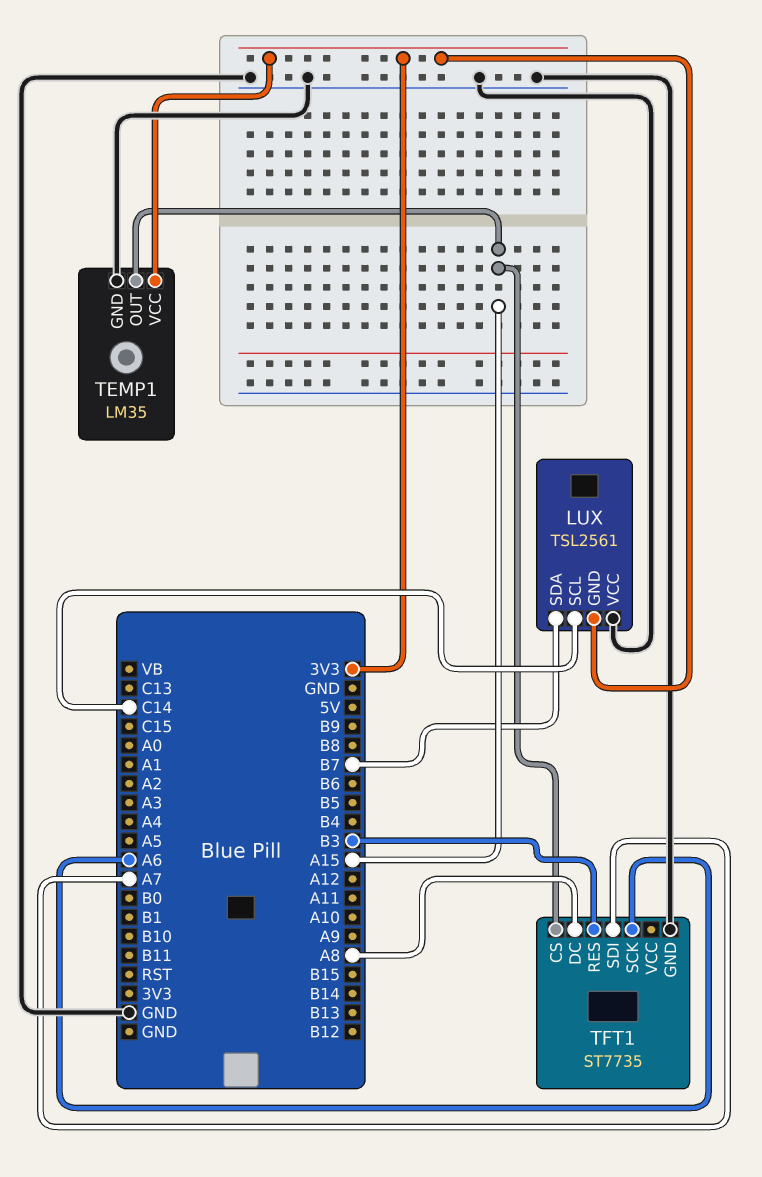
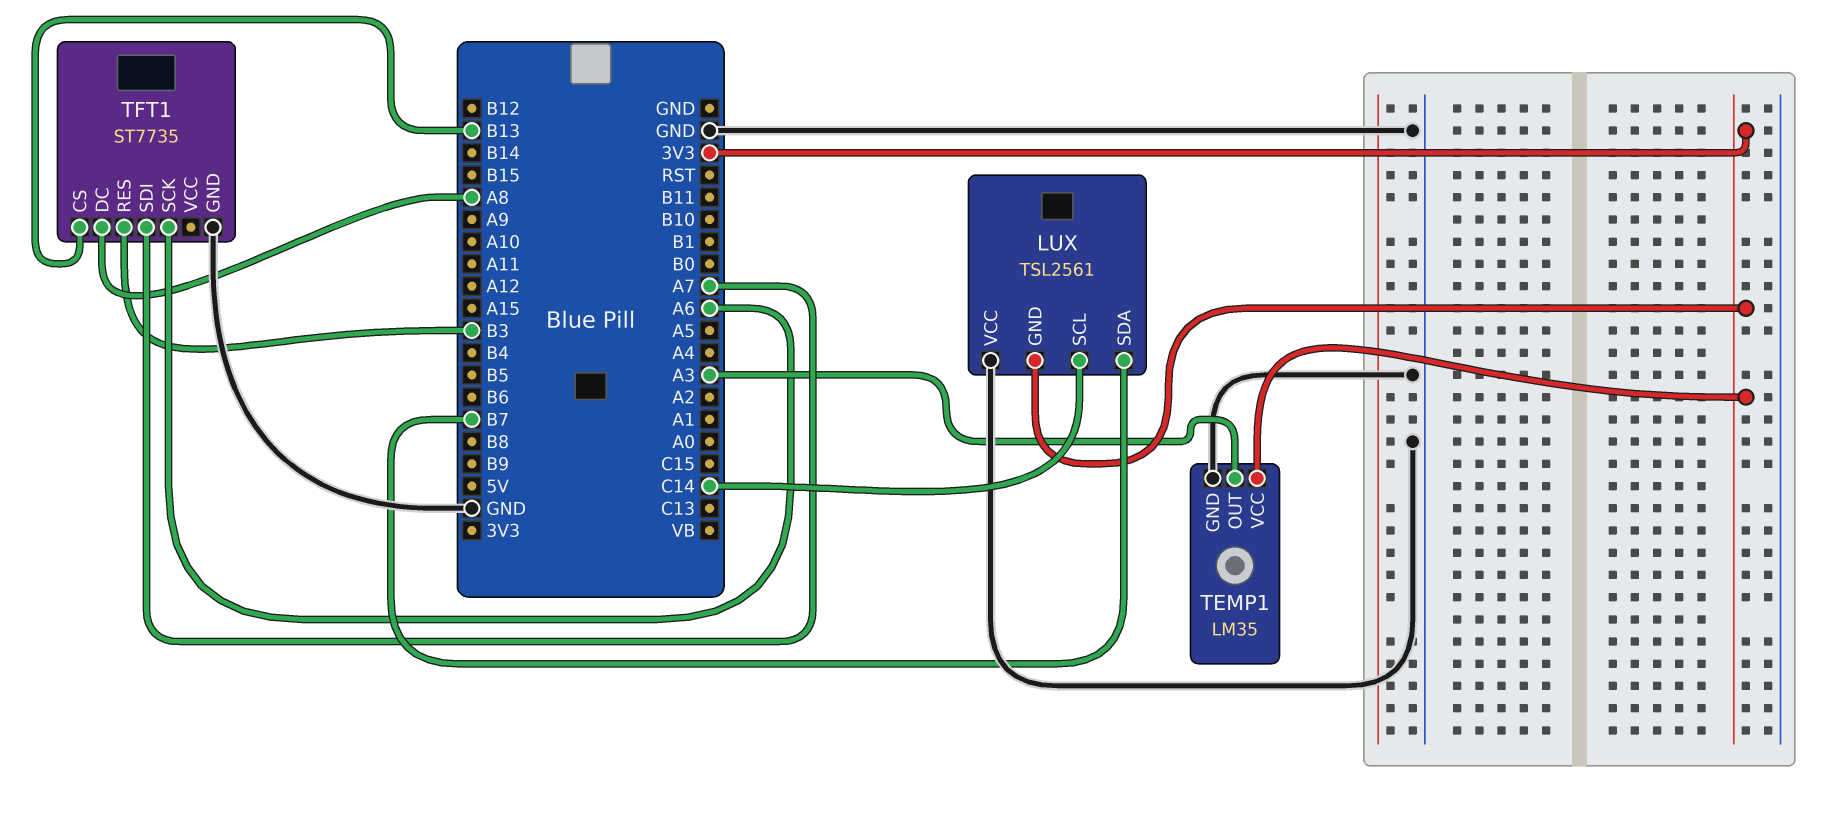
TEMP1 pin OUT: A15 -> A3
TFT1 pin CS: A15 -> B13

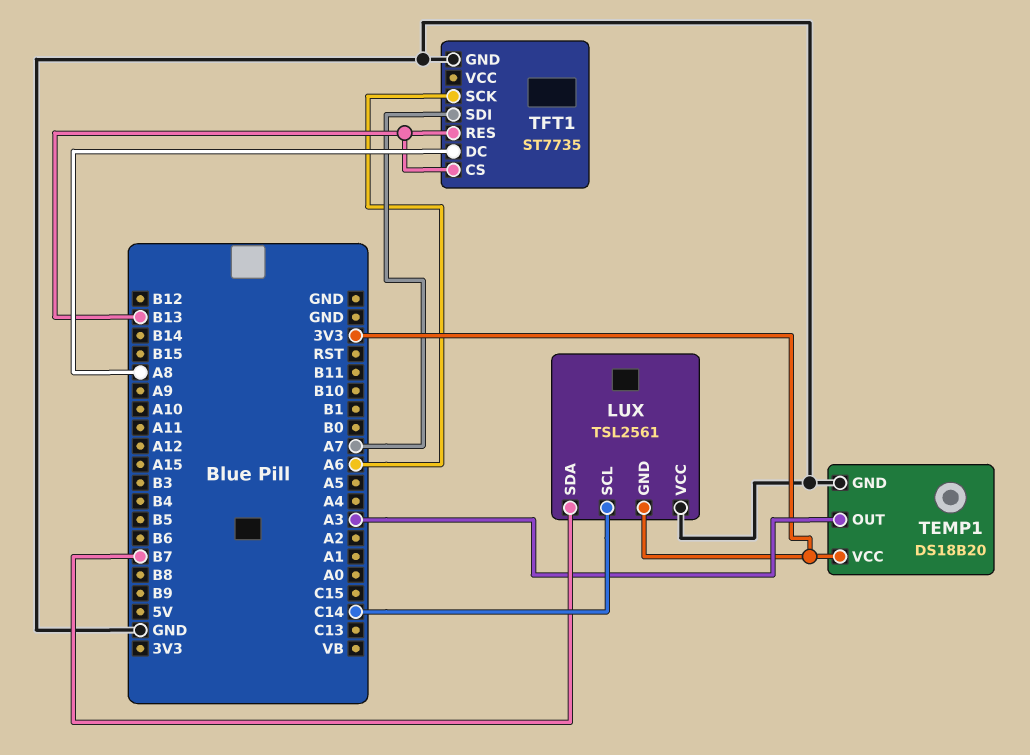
TEMP1: LM35 -> DS18B20
TFT1 pin RES: B3 -> B13

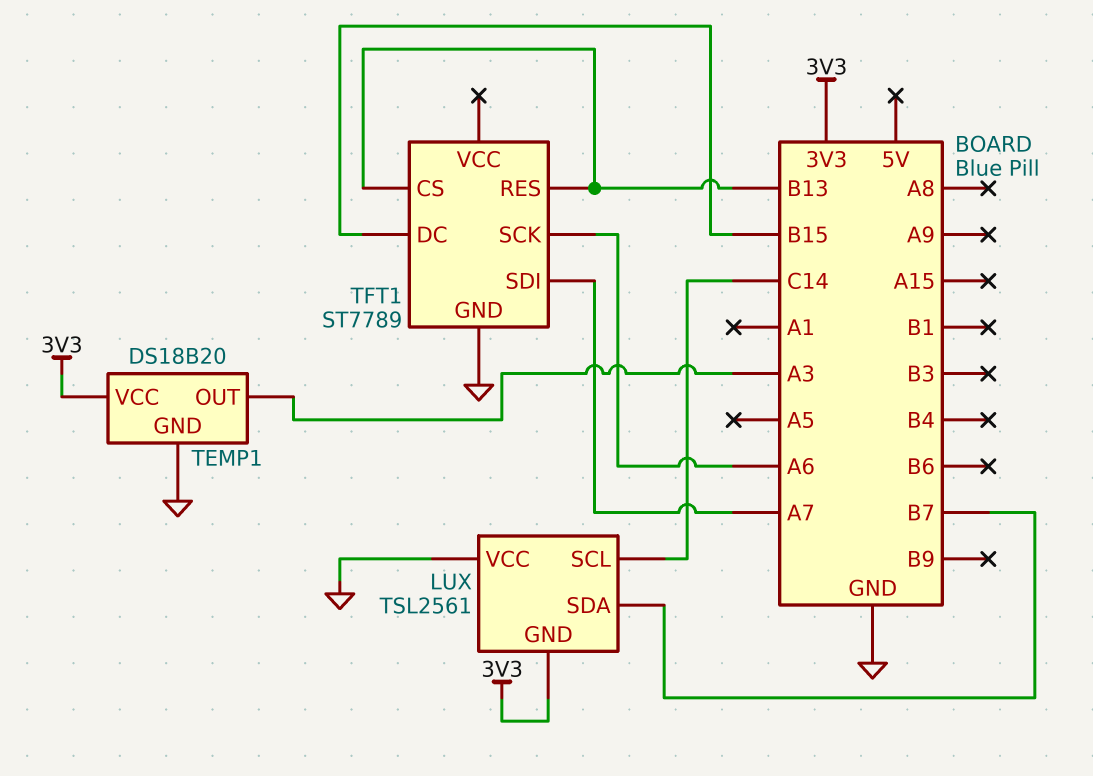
TFT1: ST7735 -> ST7789
TFT1 pin DC: A8 -> B15

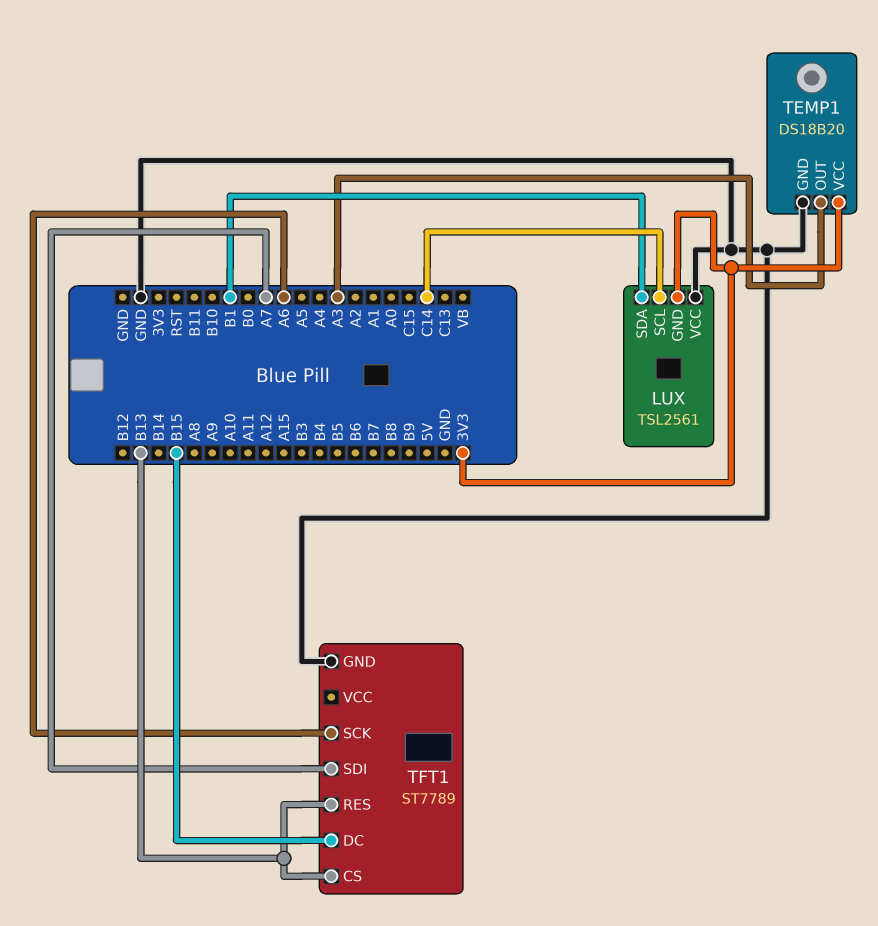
LUX pin SDA: B7 -> B1

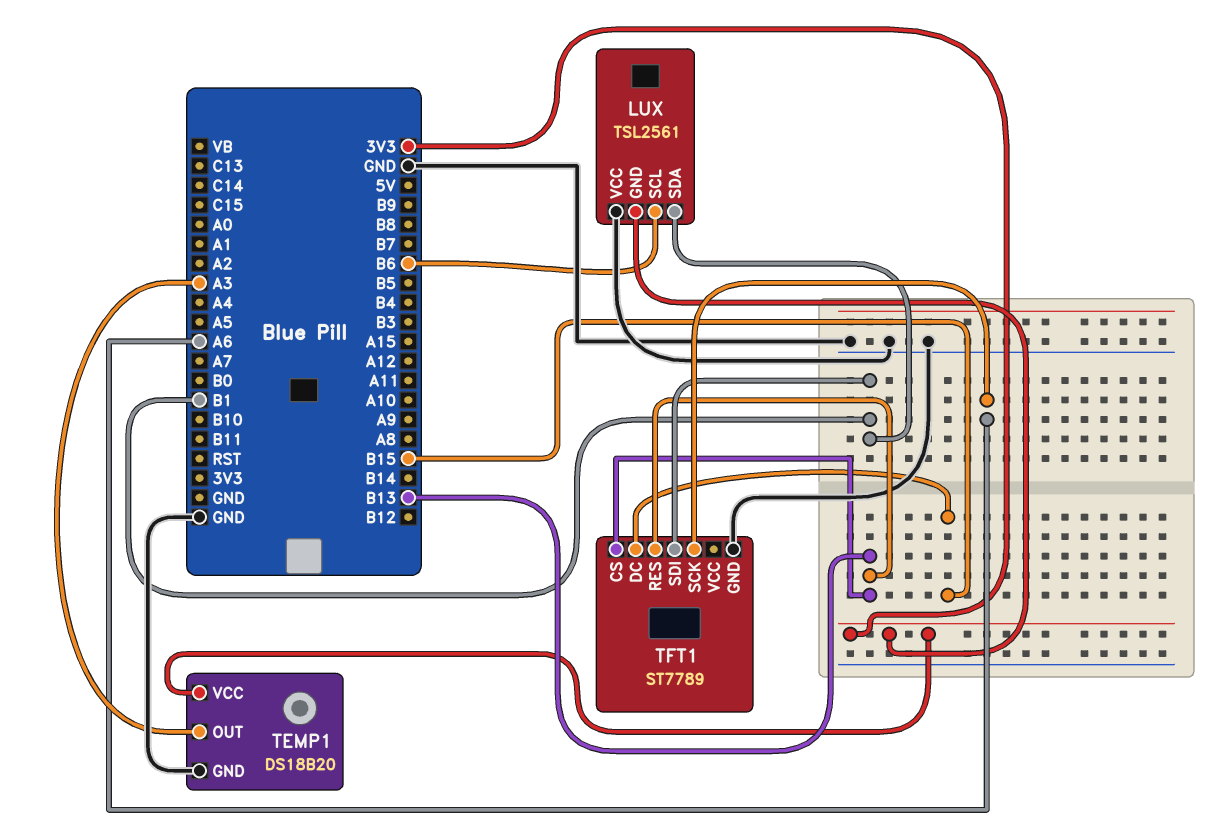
LUX pin SCL: C14 -> B6
TFT1 pin SDI: A7 -> B1

